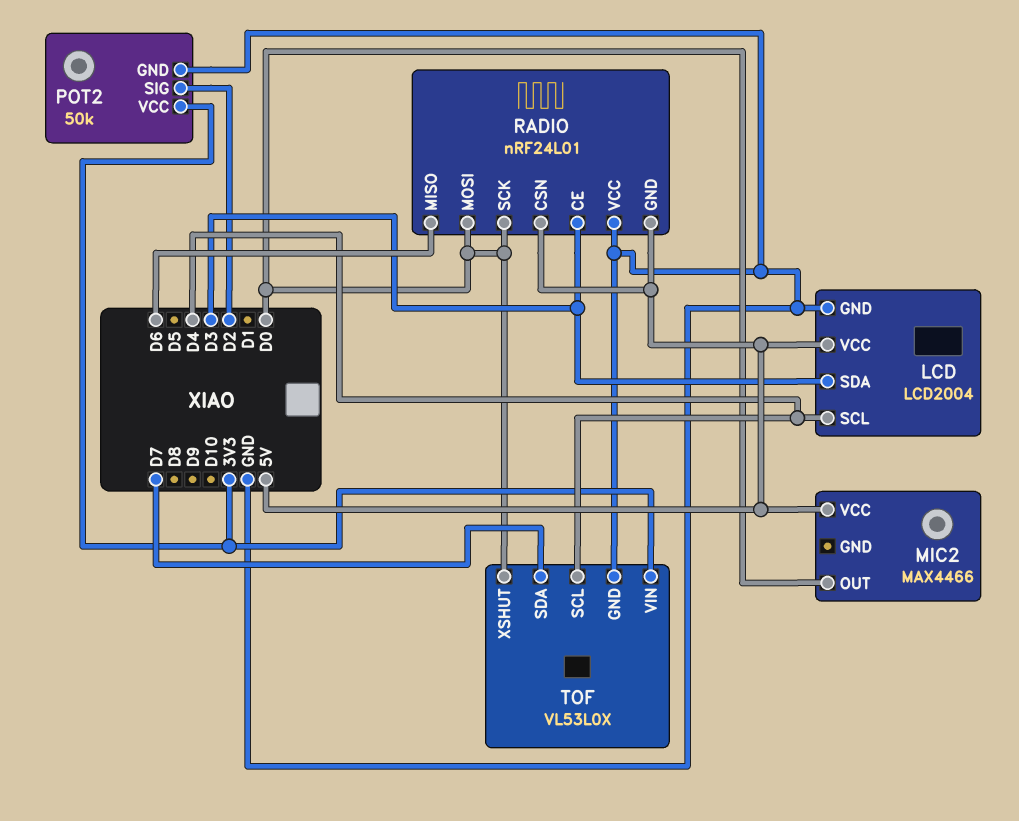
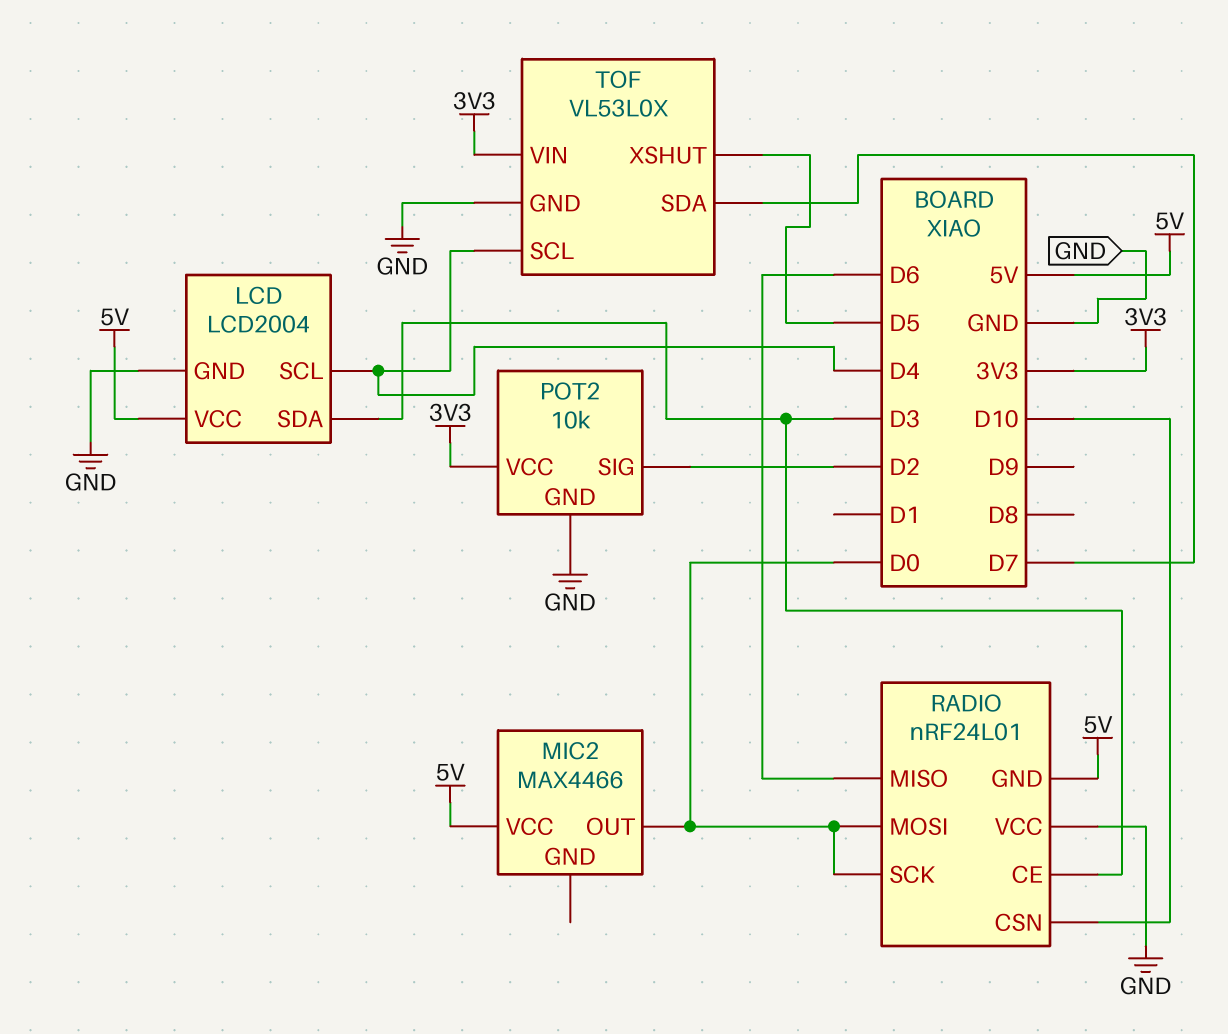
POT2: 50k -> 10k
RADIO pin CSN: 5V -> D10
TOF pin XSHUT: D0 -> D5

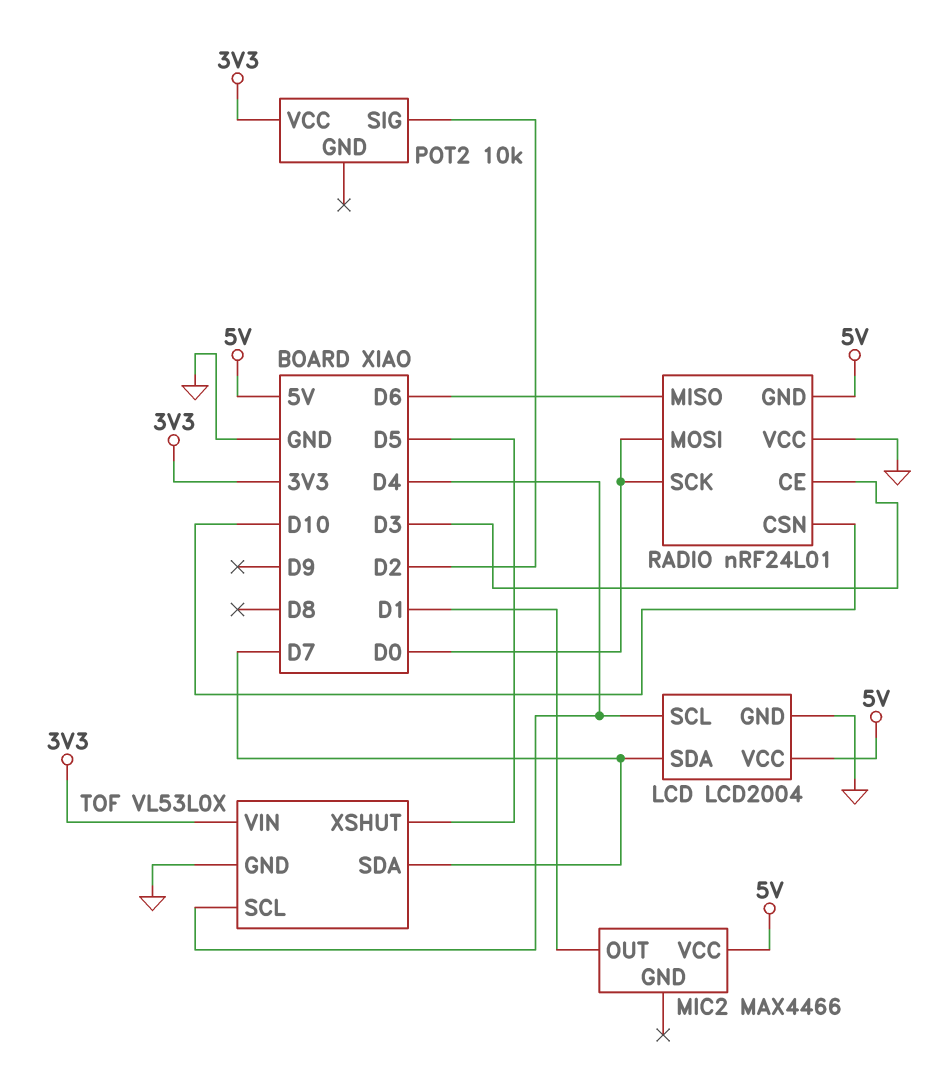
LCD pin SDA: D3 -> D7
MIC2 pin OUT: D0 -> D1
POT2 pin GND: GND -> none

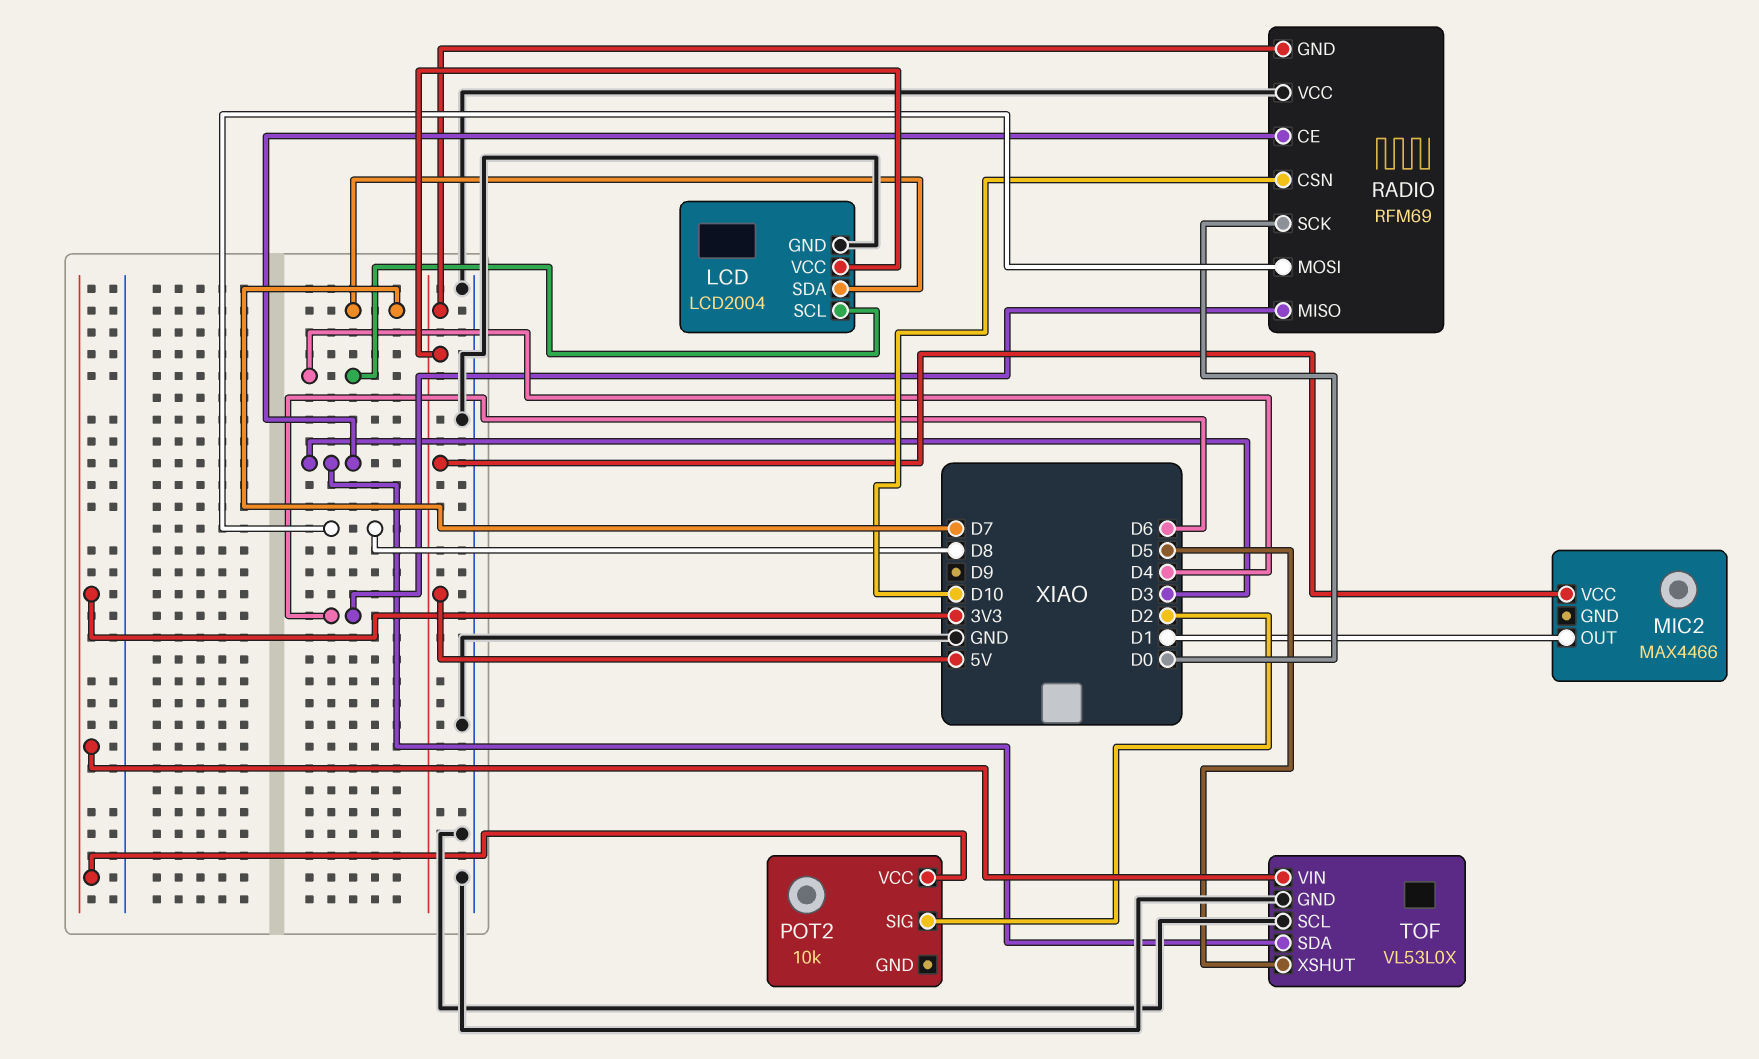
RADIO: nRF24L01 -> RFM69
RADIO pin MOSI: D0 -> D8
TOF pin SCL: D4 -> GND
TOF pin SDA: D7 -> D3

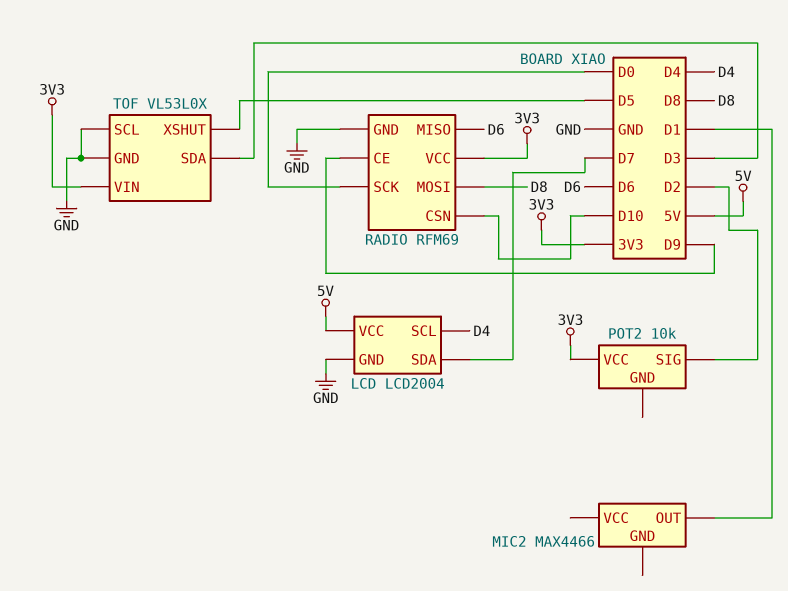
MIC2 pin VCC: 5V -> none
RADIO pin CE: D3 -> D9
RADIO pin GND: 5V -> GND
RADIO pin VCC: GND -> 3V3

